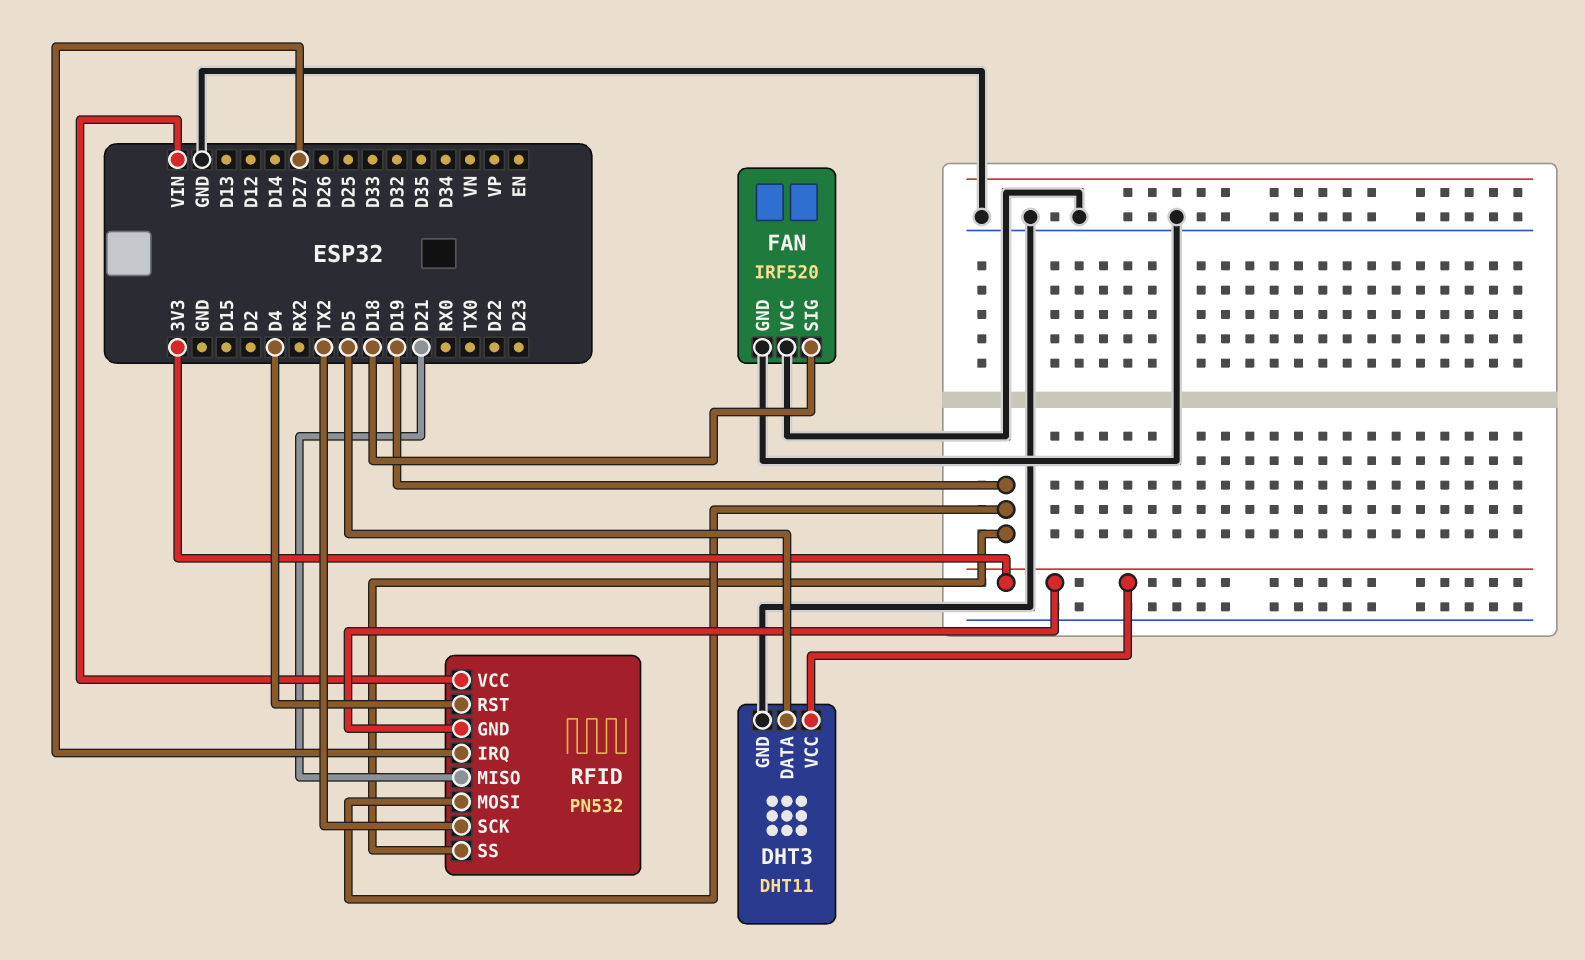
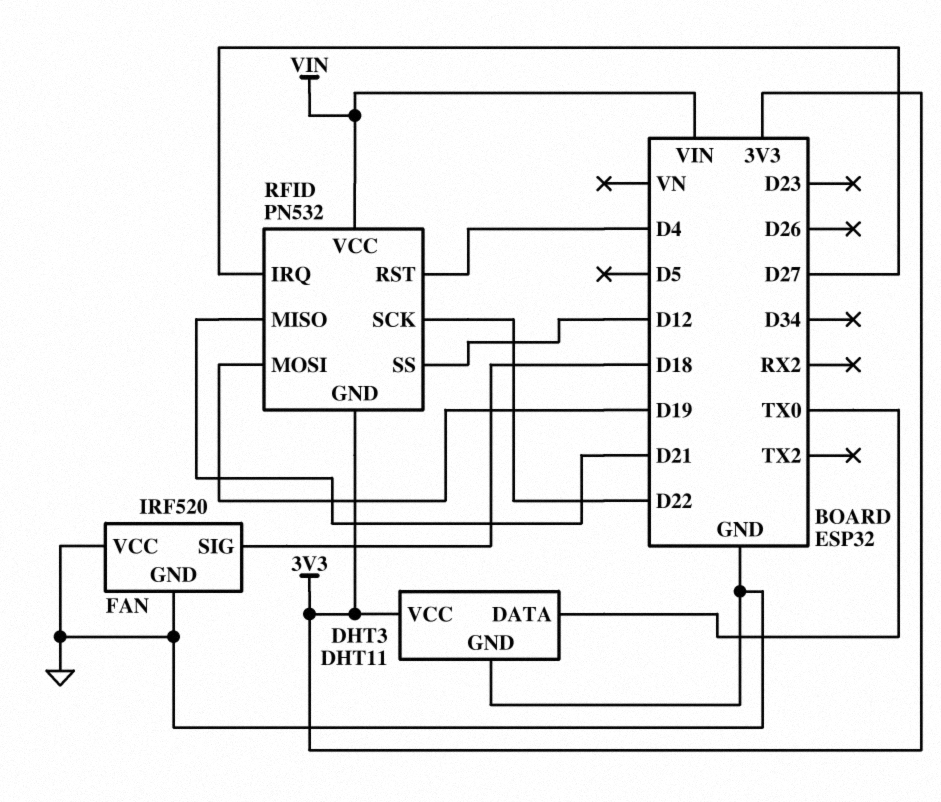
DHT3 pin DATA: D5 -> TX0
RFID pin SCK: TX2 -> D22
RFID pin SS: D19 -> D12

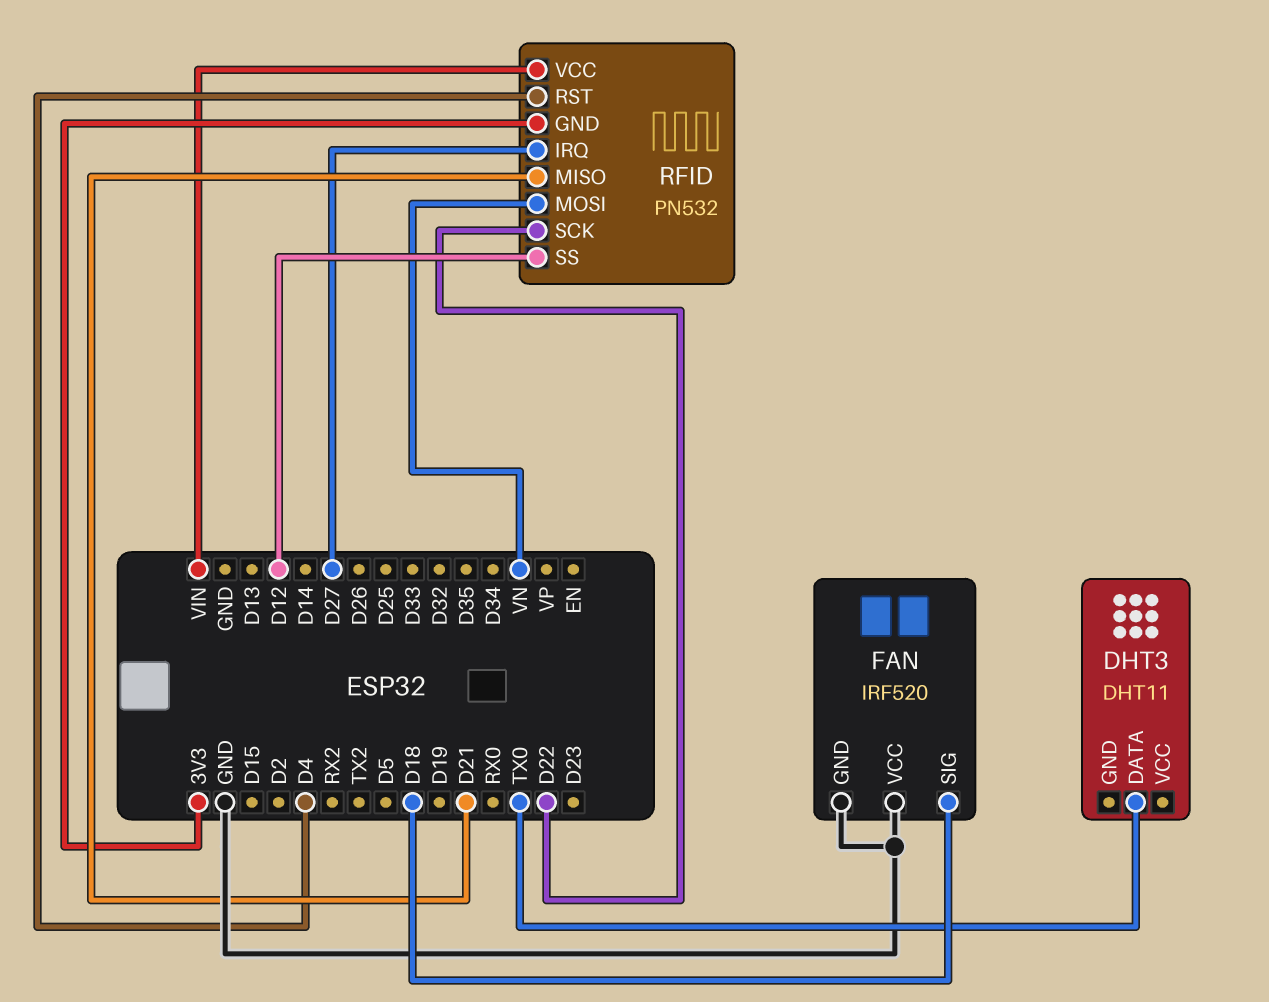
DHT3 pin GND: GND -> none
DHT3 pin VCC: 3V3 -> none
RFID pin MOSI: D19 -> VN

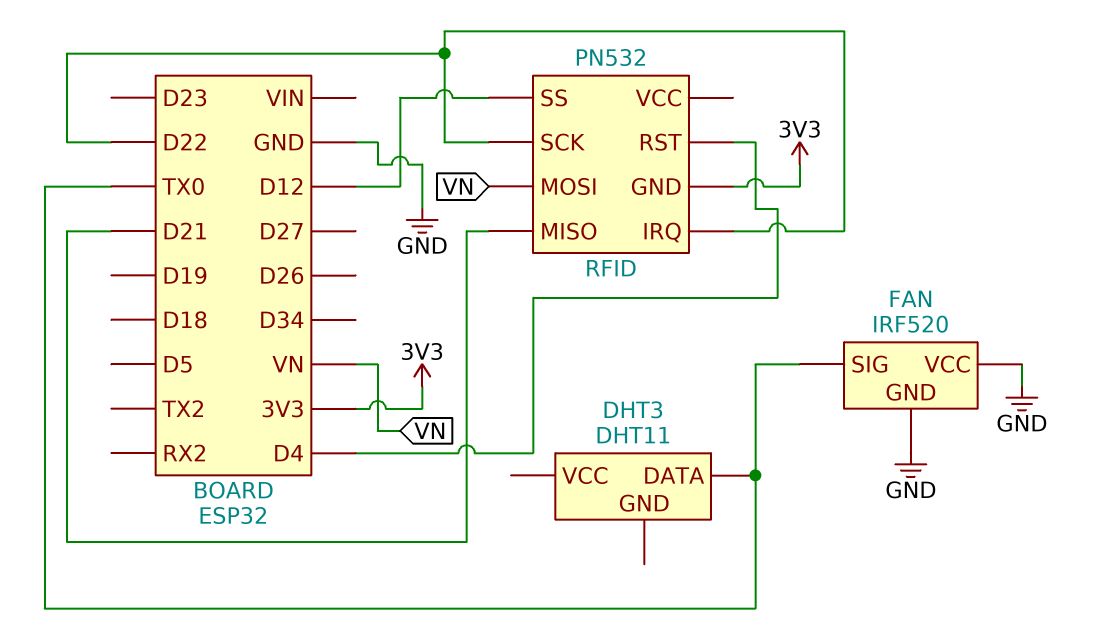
FAN pin SIG: D18 -> TX0
RFID pin IRQ: D27 -> D22
RFID pin VCC: VIN -> none

